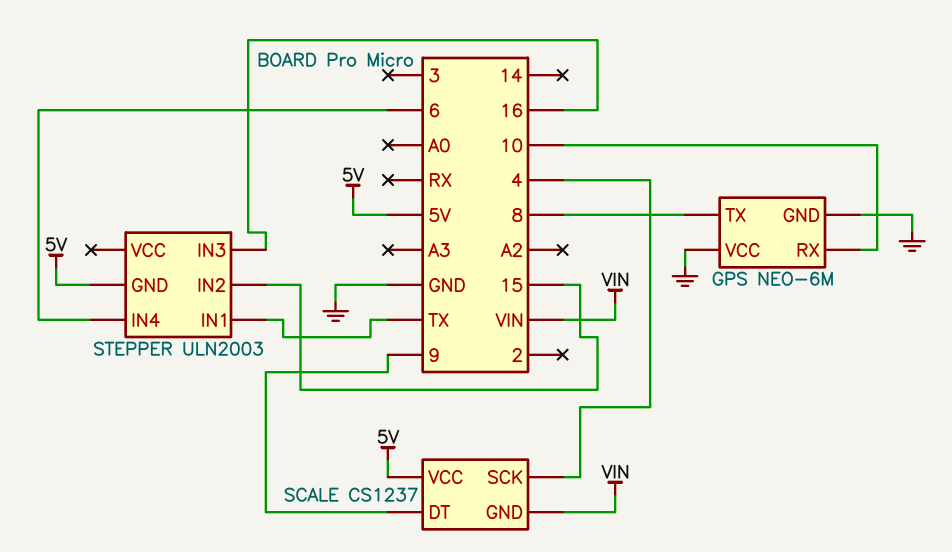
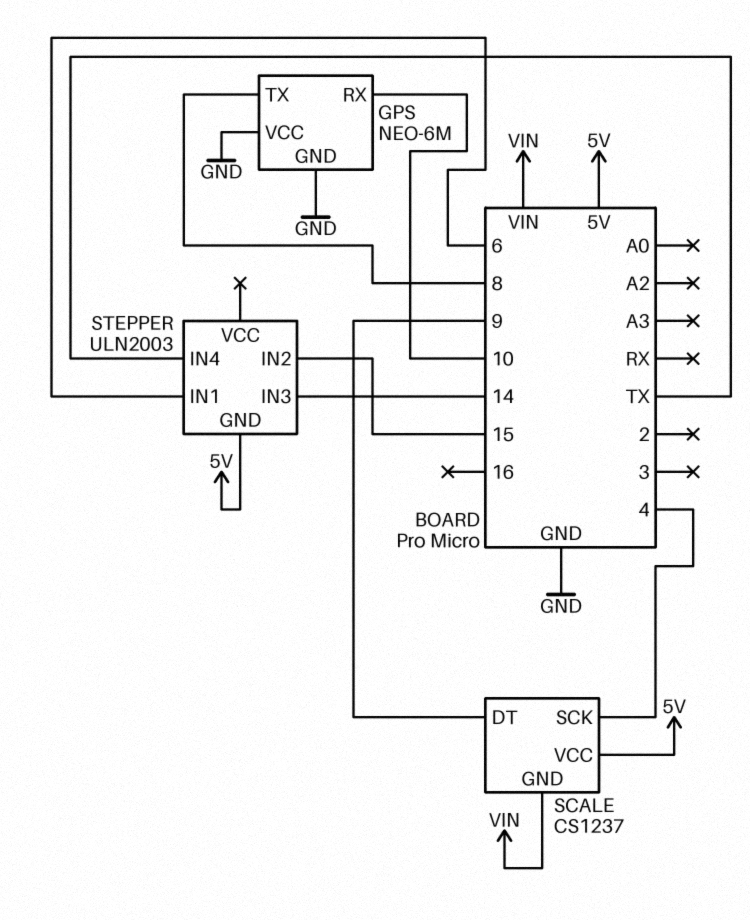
STEPPER pin IN1: TX -> 6
STEPPER pin IN3: 16 -> 14
STEPPER pin IN4: 6 -> TX

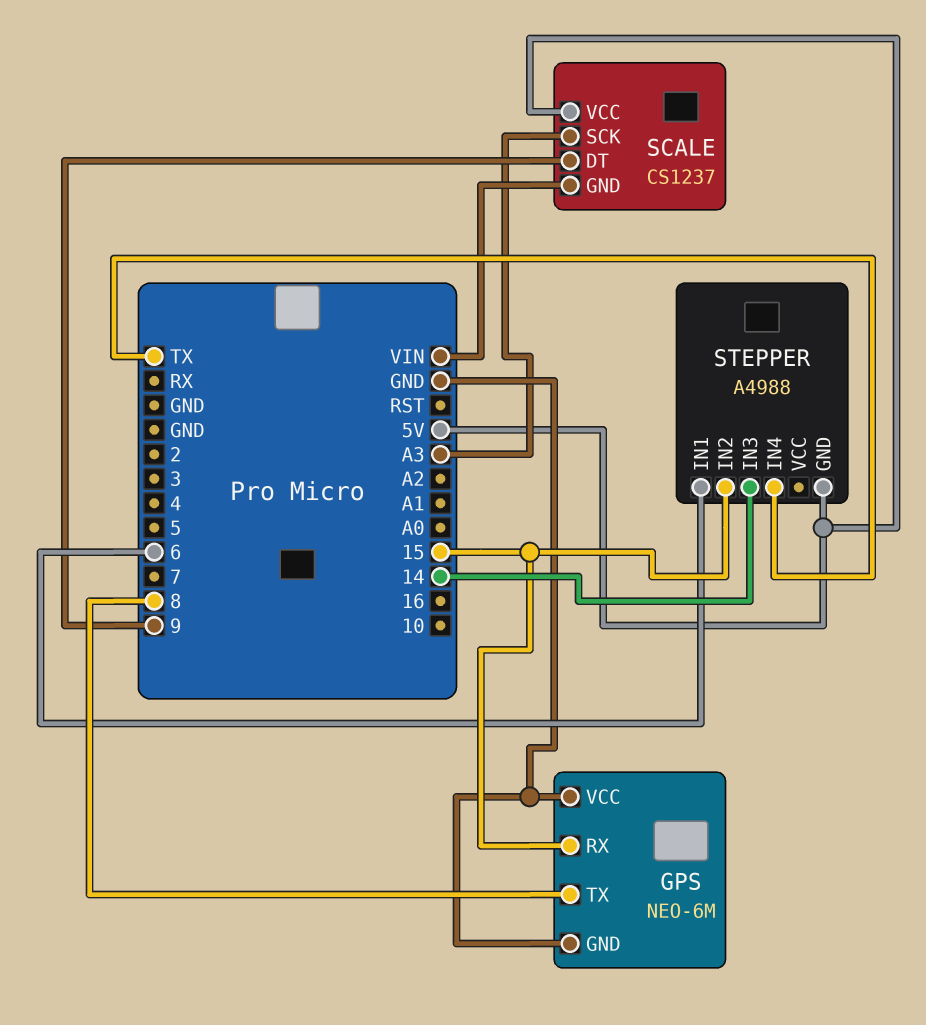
GPS pin RX: 10 -> 15
SCALE pin SCK: 4 -> A3
STEPPER: ULN2003 -> A4988

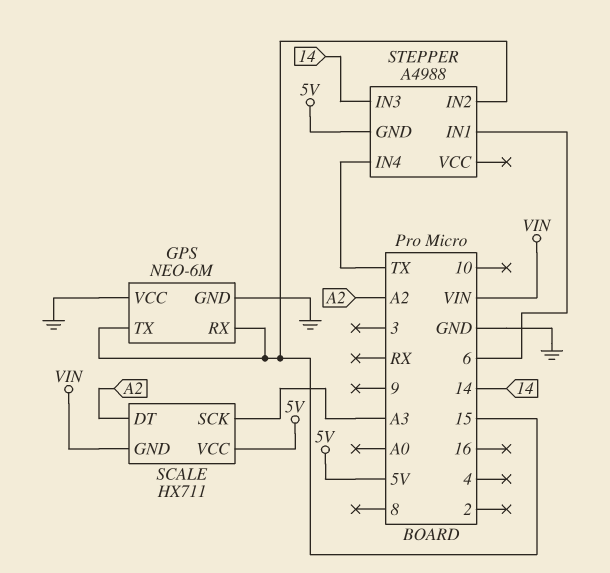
GPS pin TX: 8 -> 15
SCALE: CS1237 -> HX711
SCALE pin DT: 9 -> A2

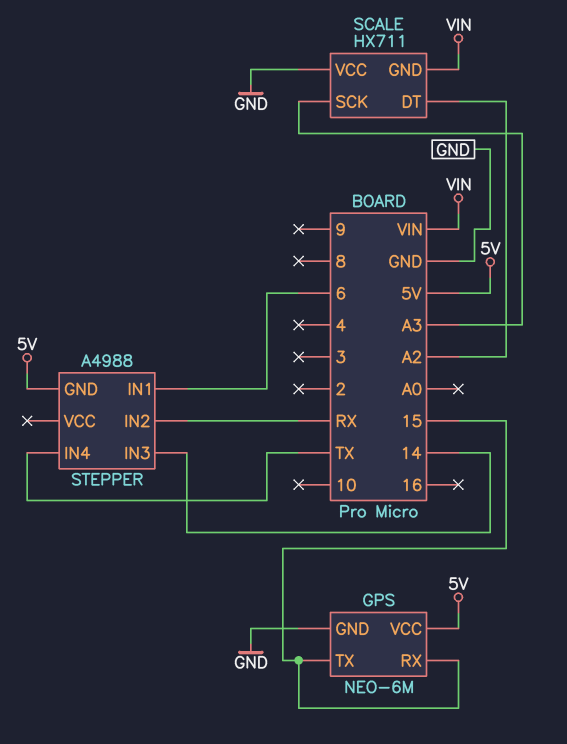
GPS pin VCC: GND -> 5V
SCALE pin VCC: 5V -> GND
STEPPER pin IN2: 15 -> RX

